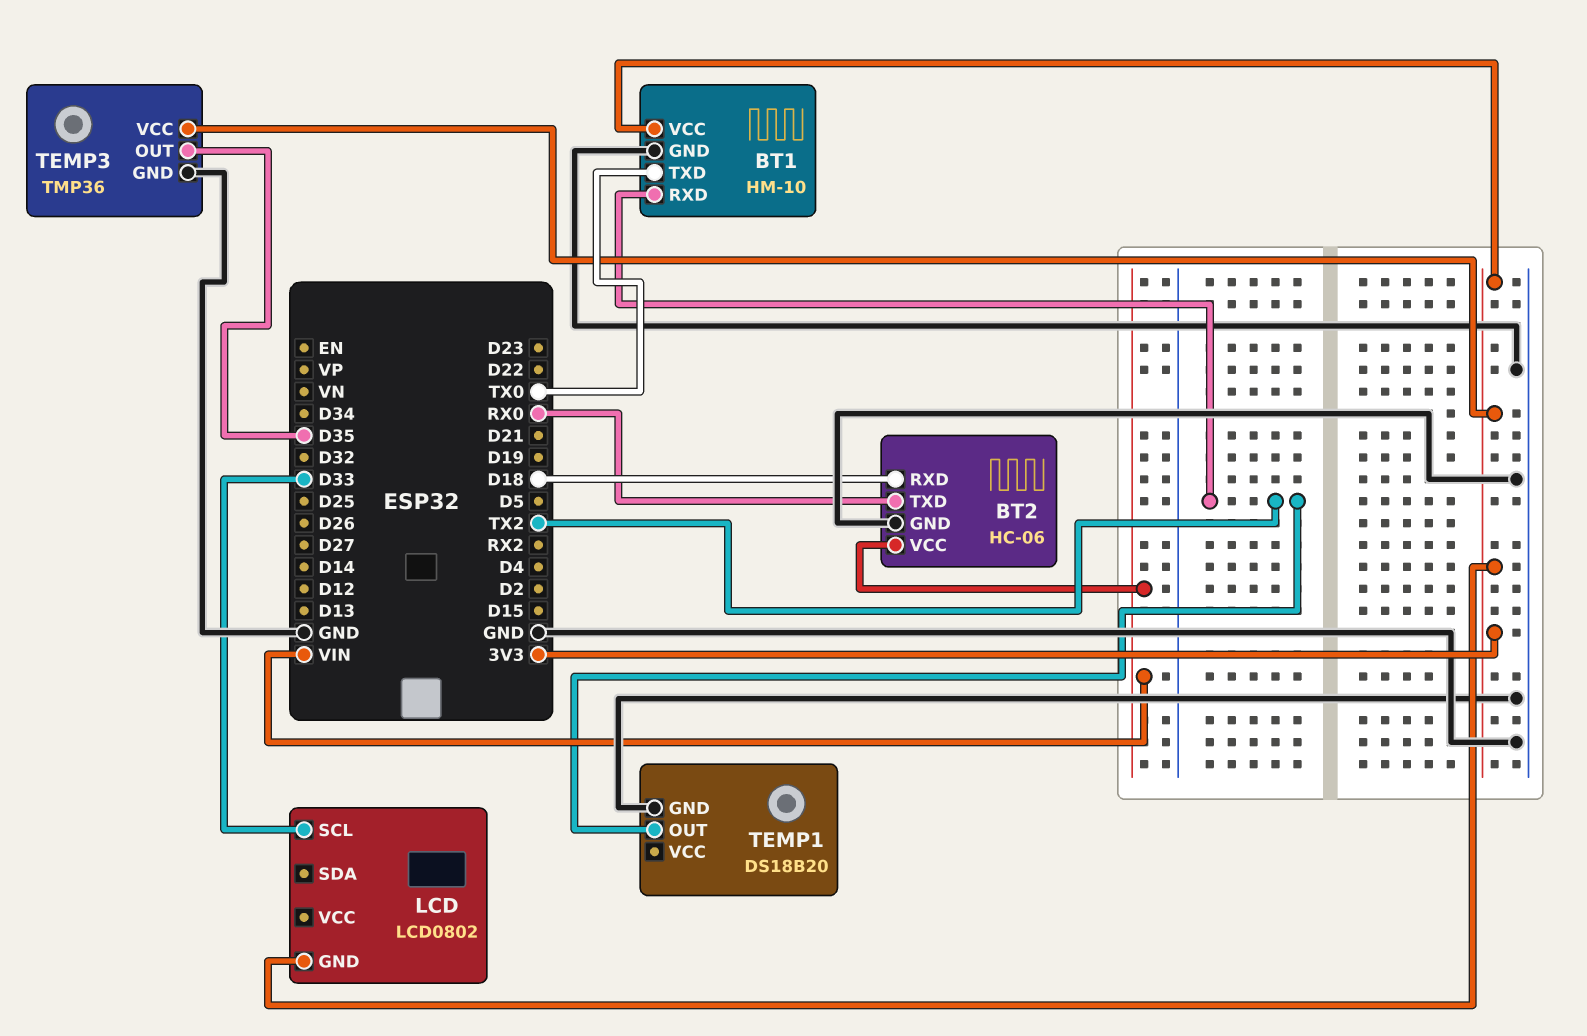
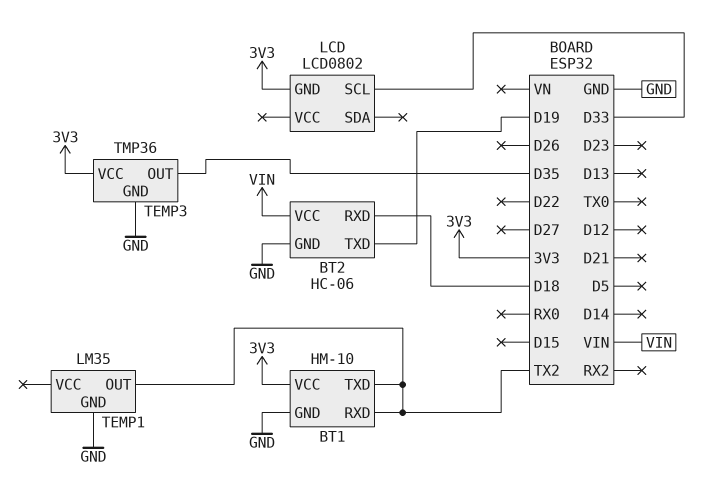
BT1 pin TXD: TX0 -> TX2
BT2 pin TXD: RX0 -> D19
TEMP1: DS18B20 -> LM35

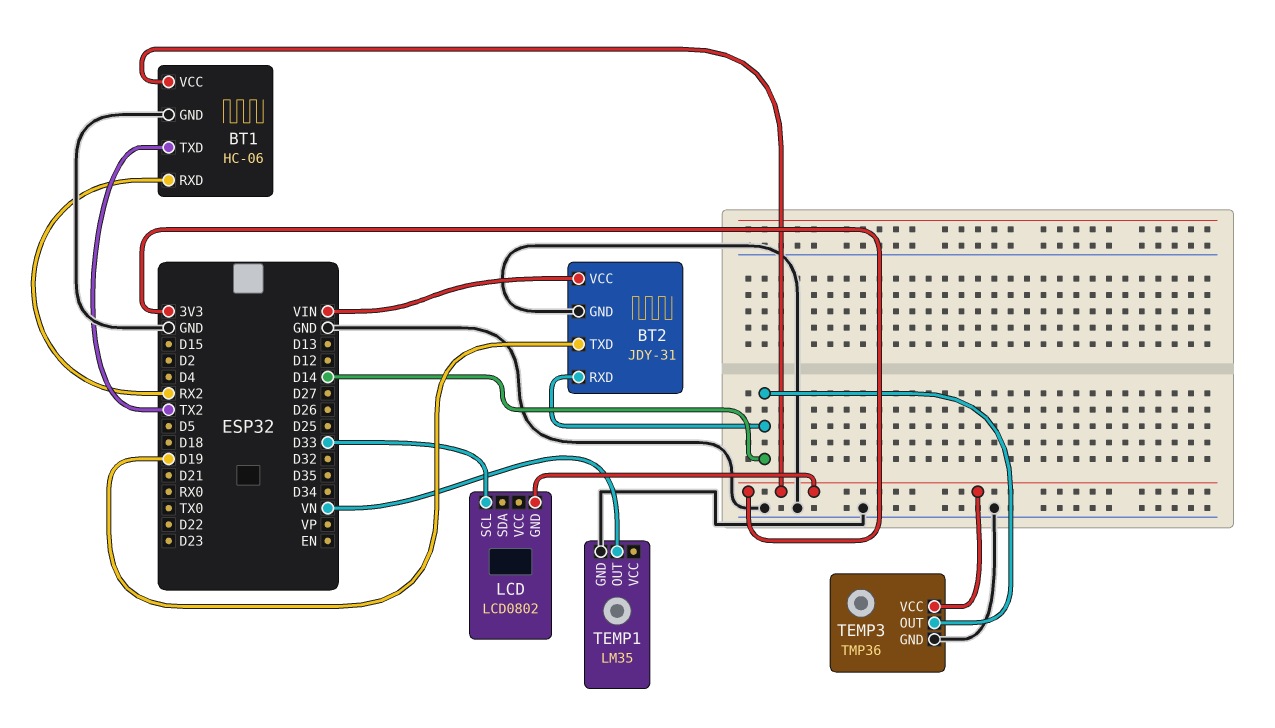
BT1: HM-10 -> HC-06
BT1 pin RXD: TX2 -> RX2
BT2: HC-06 -> JDY-31
BT2 pin RXD: D18 -> D14
TEMP1 pin OUT: TX2 -> VN
TEMP3 pin OUT: D35 -> D14

